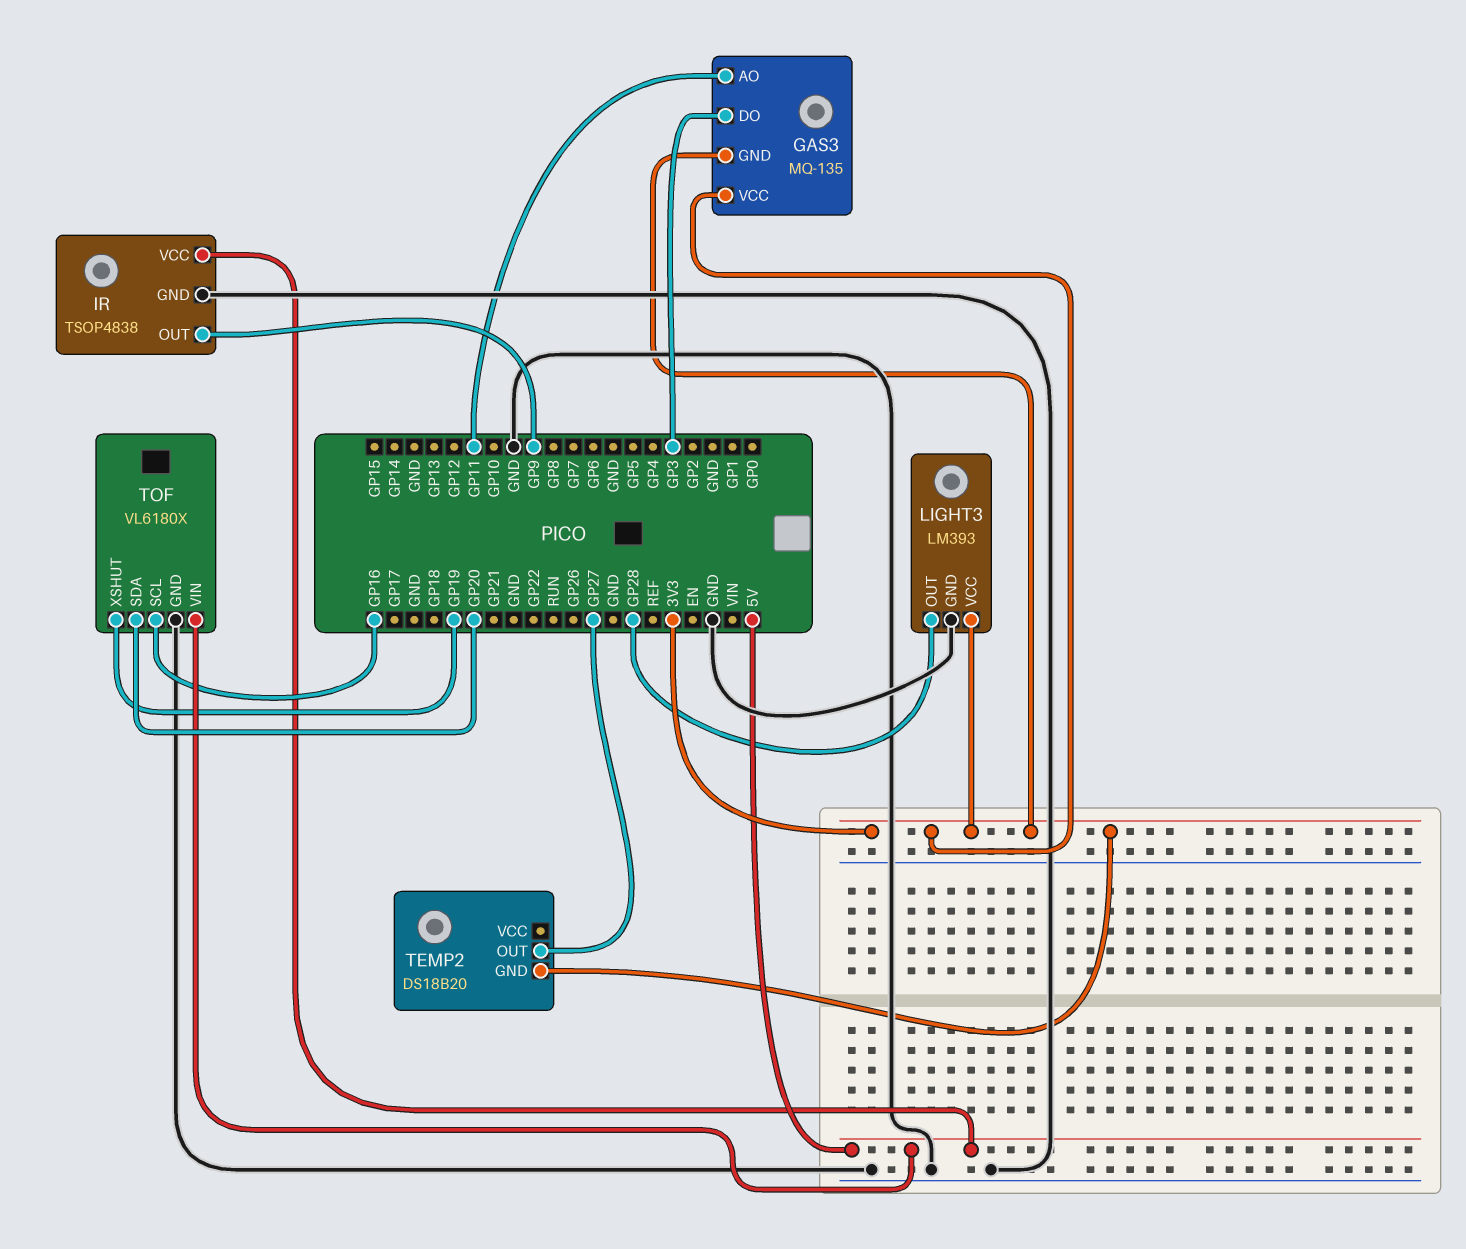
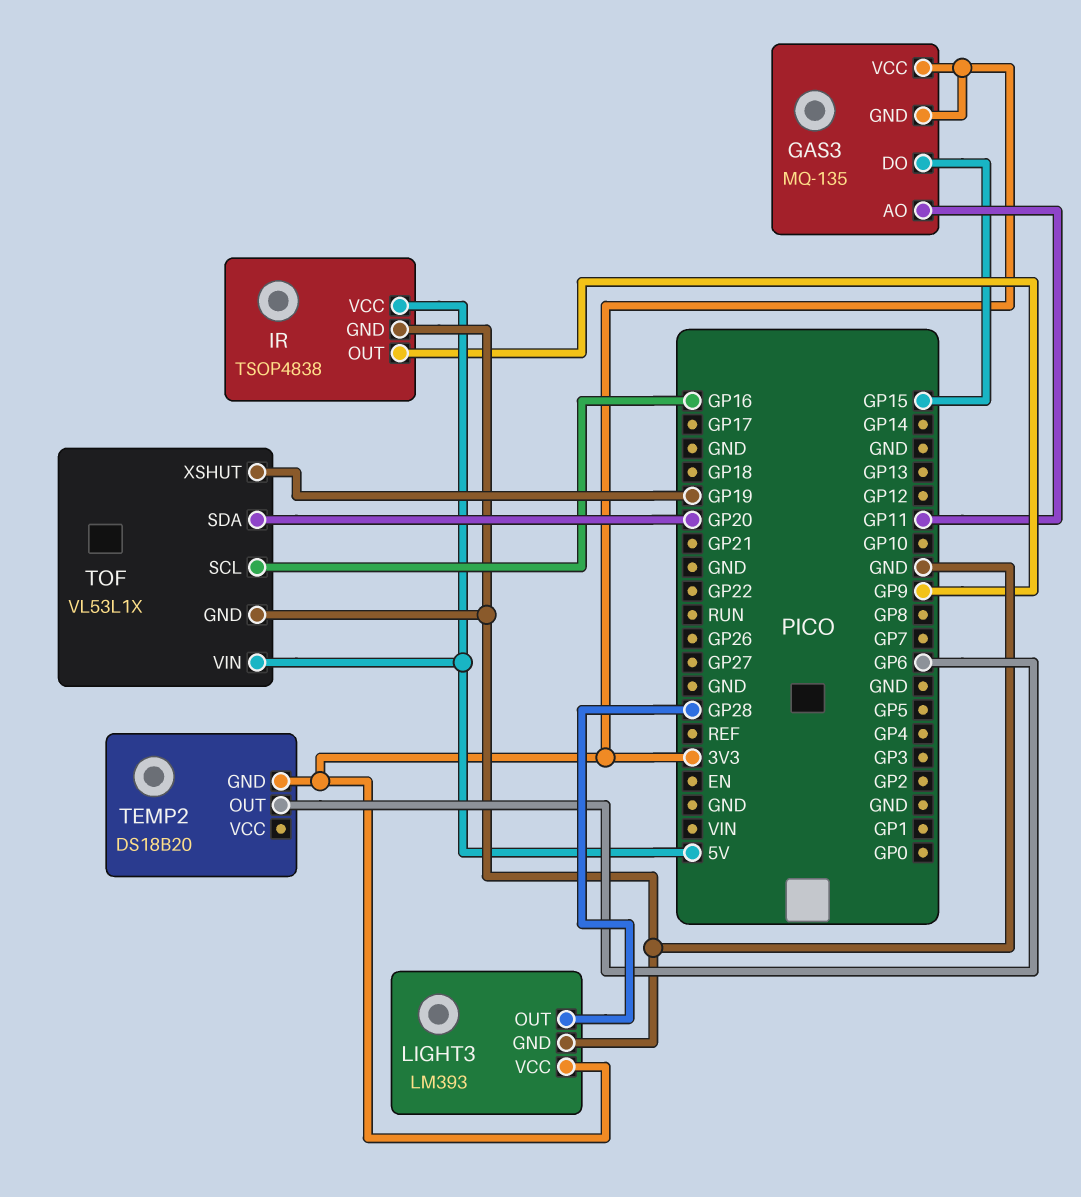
GAS3 pin DO: GP3 -> GP15
TEMP2 pin OUT: GP27 -> GP6
TOF: VL6180X -> VL53L1X

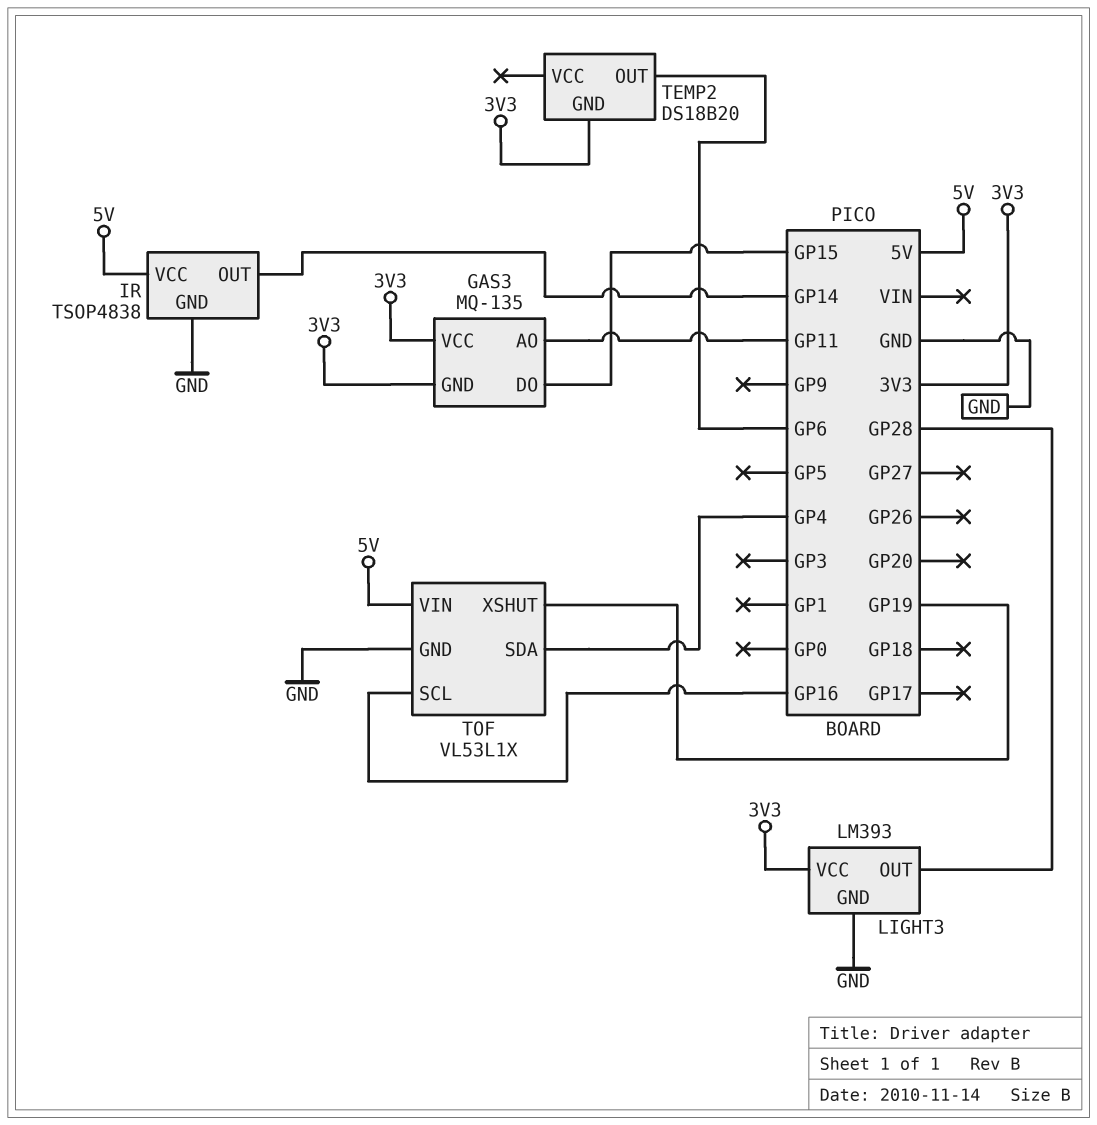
IR pin OUT: GP9 -> GP14
TOF pin SDA: GP20 -> GP4

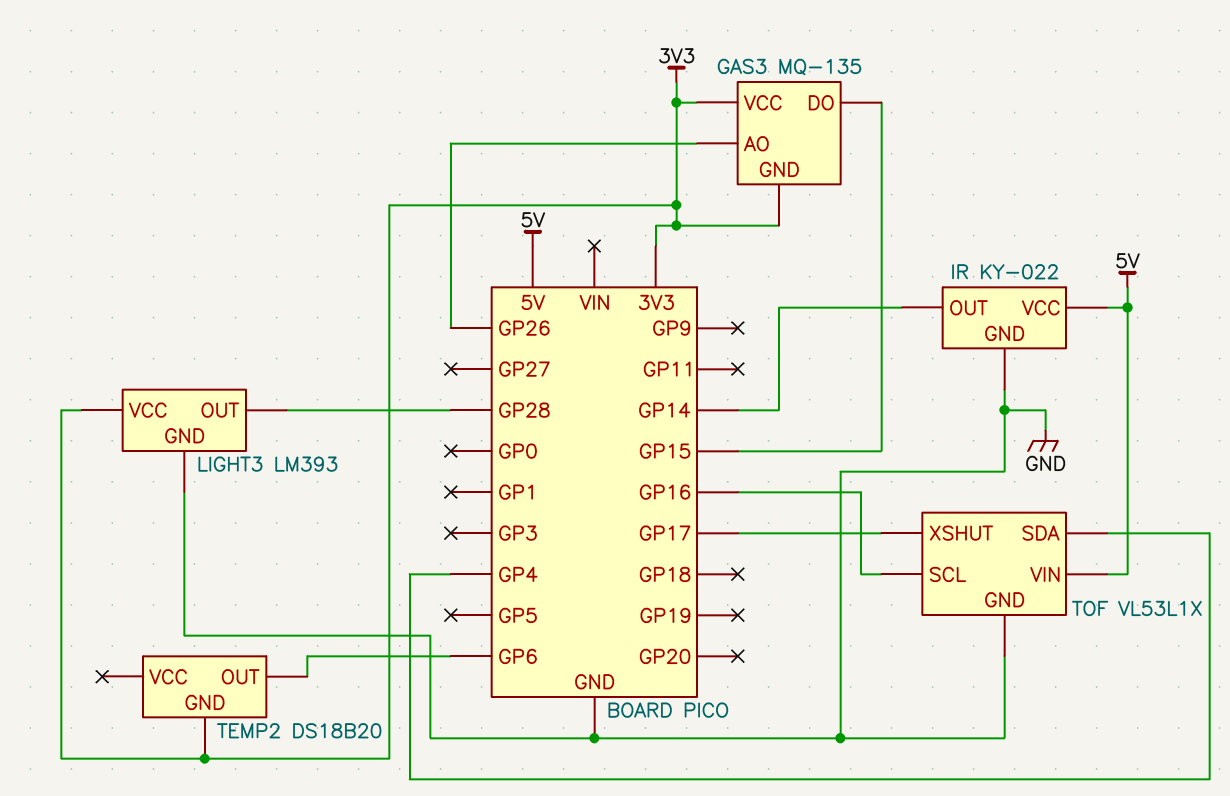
GAS3 pin AO: GP11 -> GP26
IR: TSOP4838 -> KY-022
TOF pin XSHUT: GP19 -> GP17

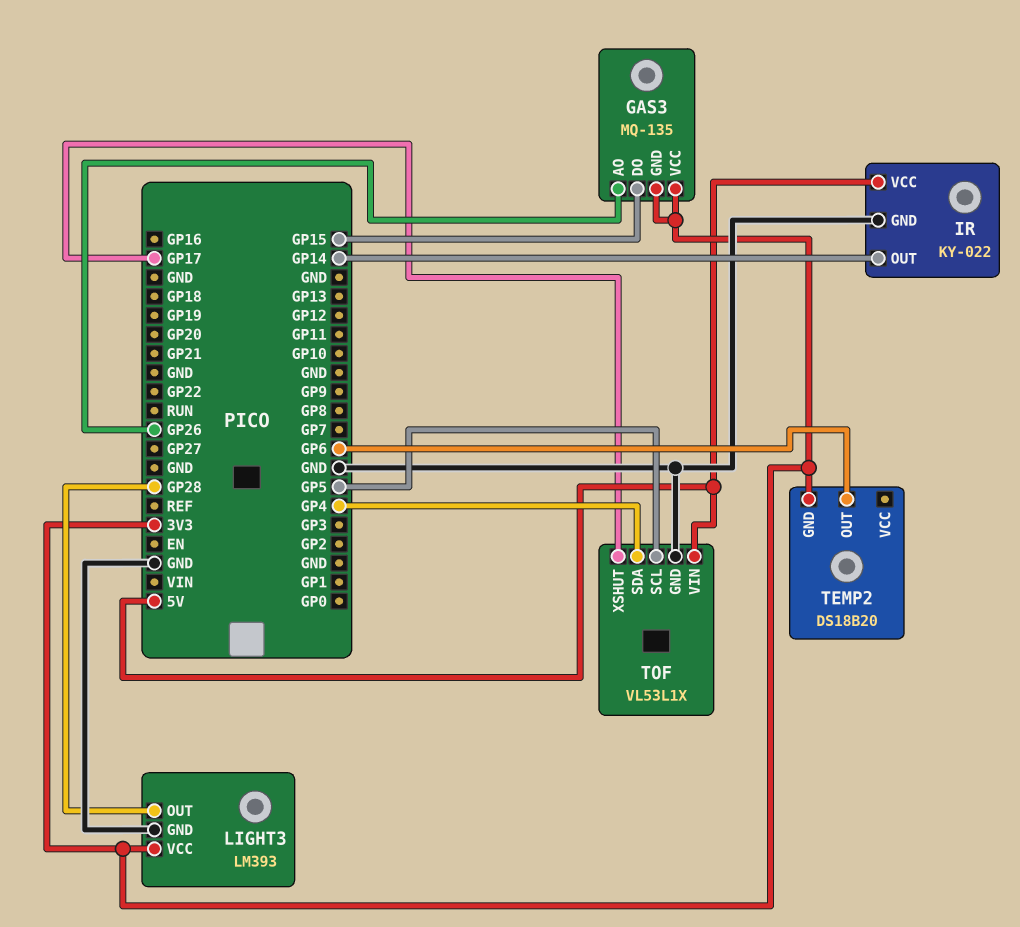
TOF pin SCL: GP16 -> GP5

